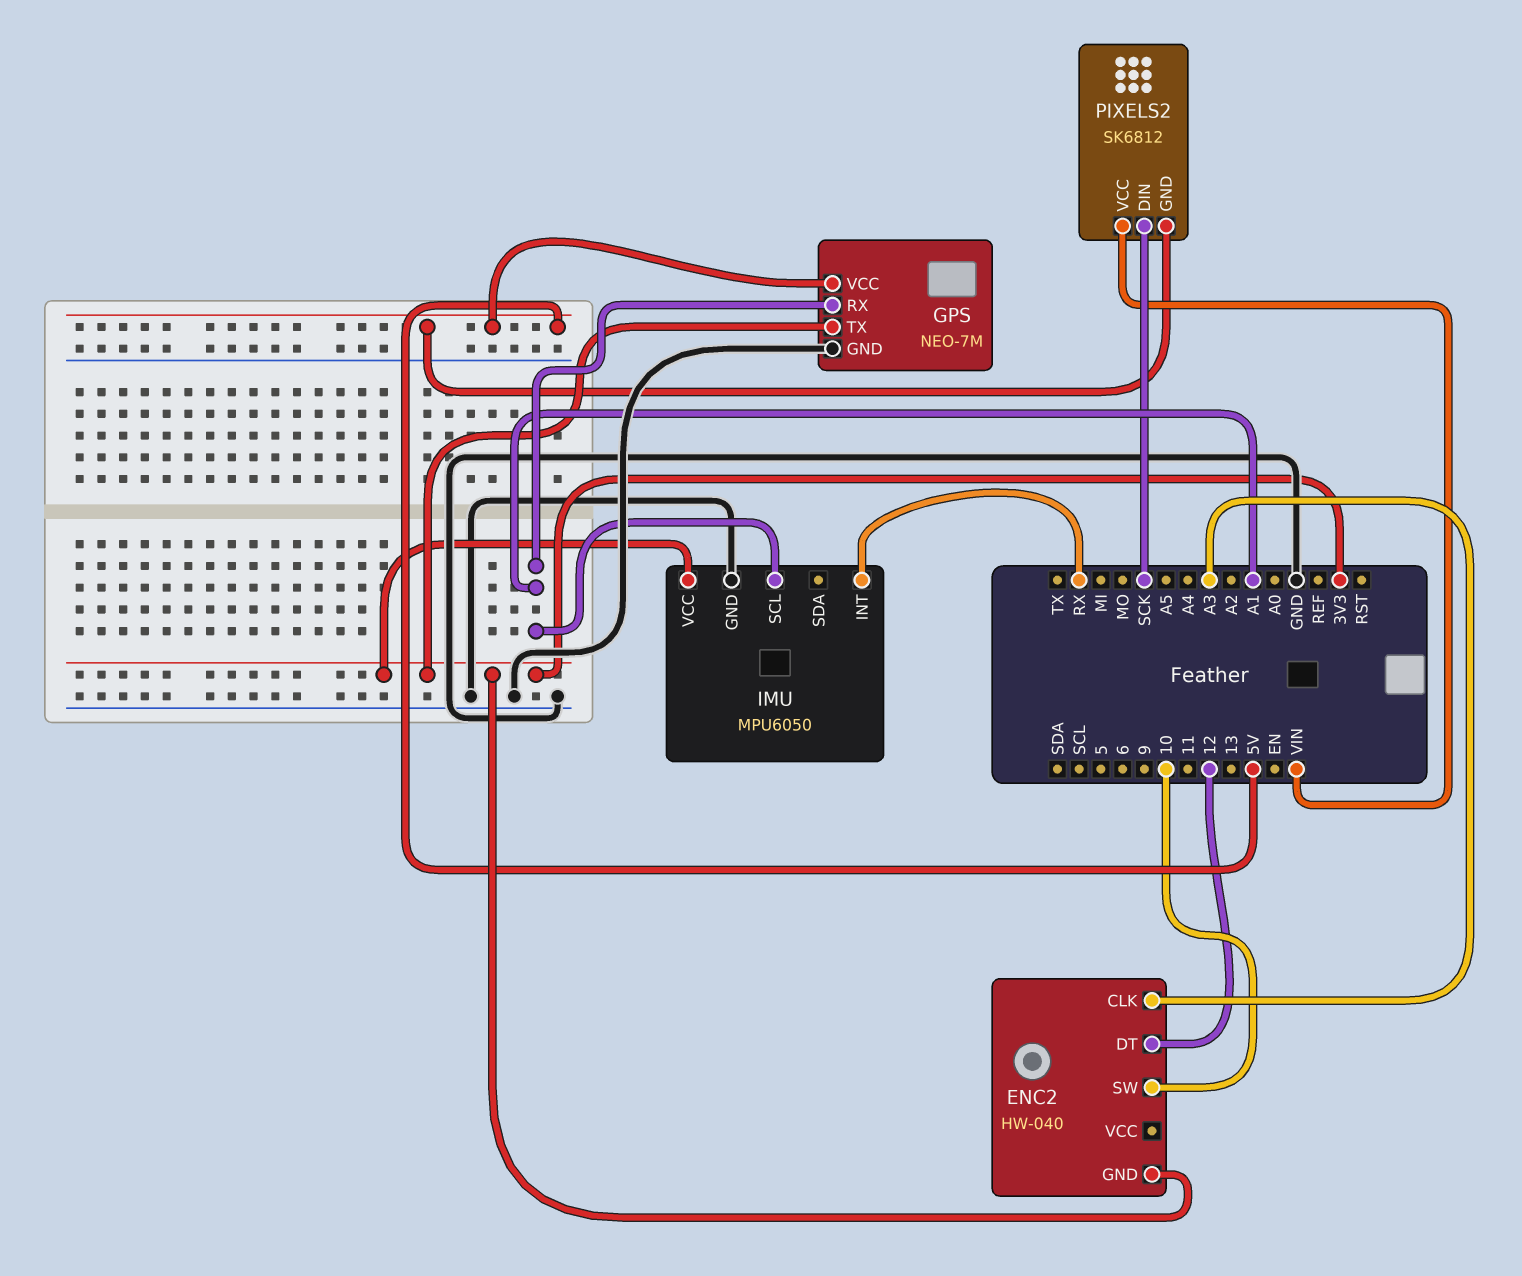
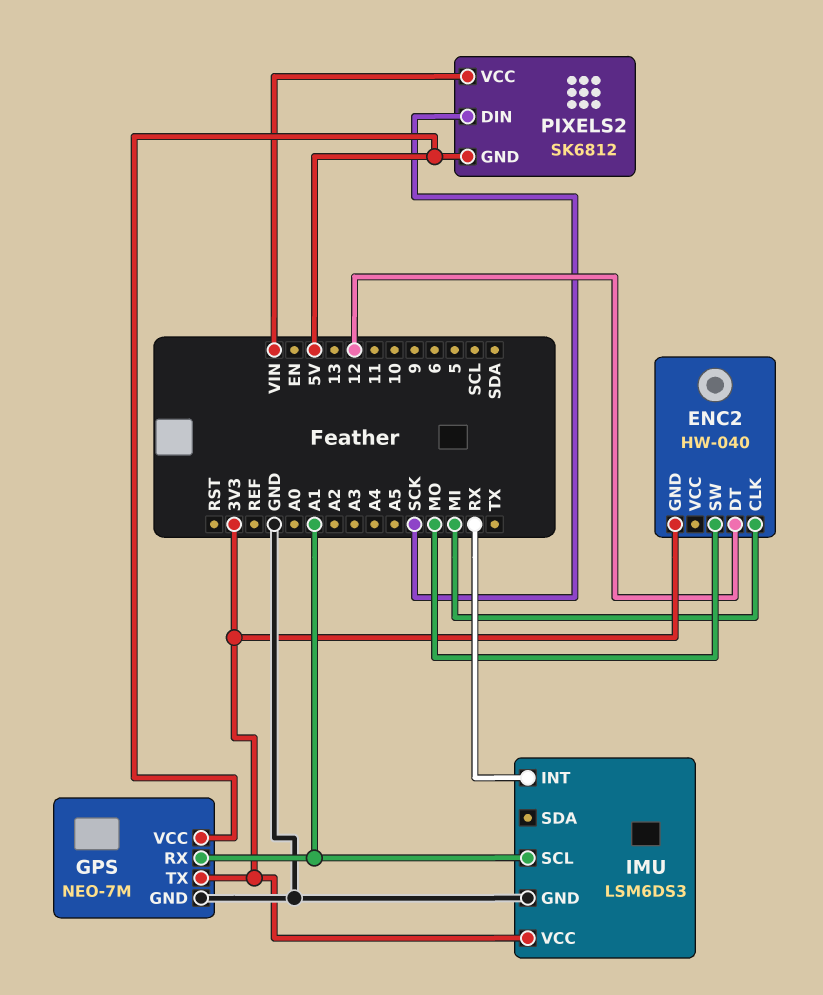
ENC2 pin CLK: A3 -> MI
ENC2 pin SW: 10 -> MO
IMU: MPU6050 -> LSM6DS3

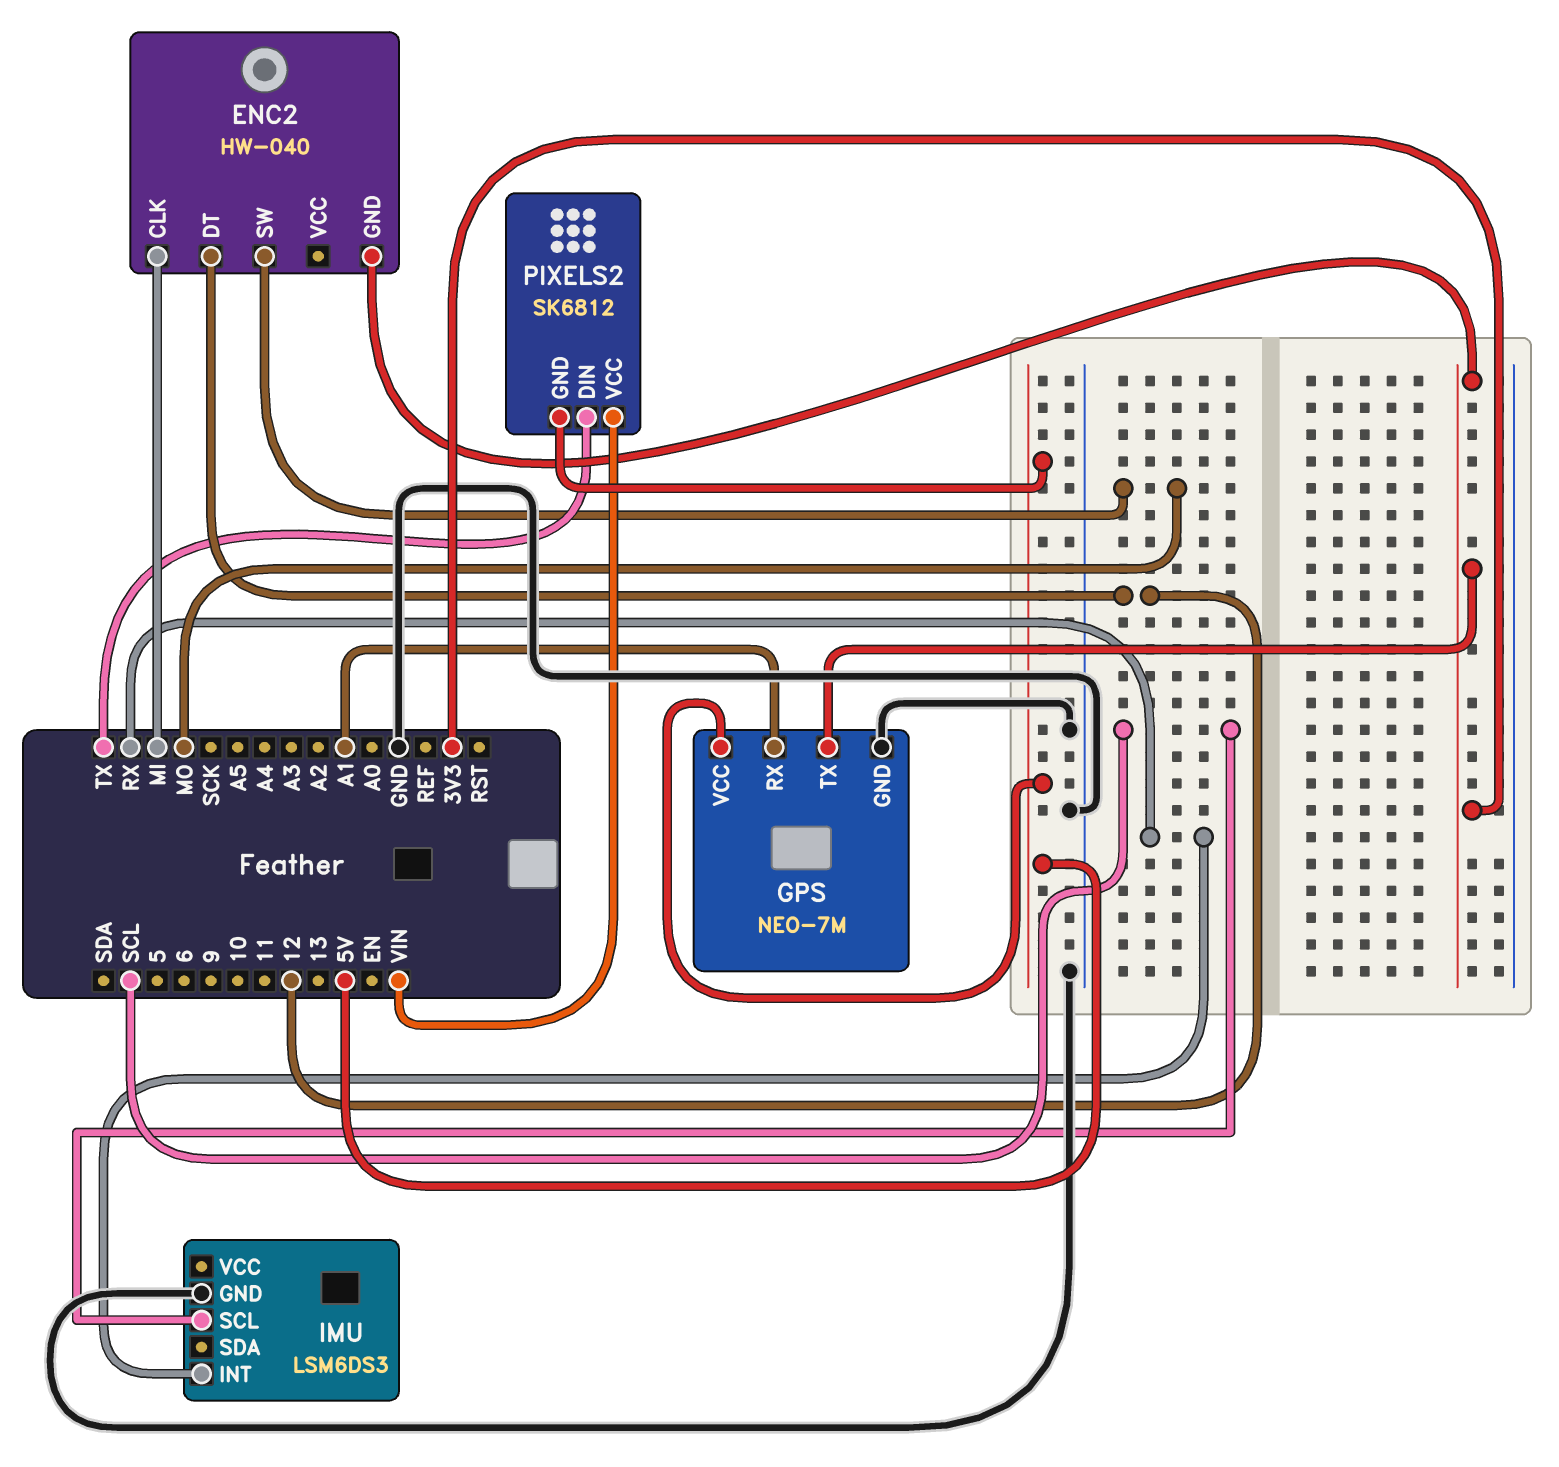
IMU pin SCL: A1 -> SCL
IMU pin VCC: 3V3 -> none
PIXELS2 pin DIN: SCK -> TX

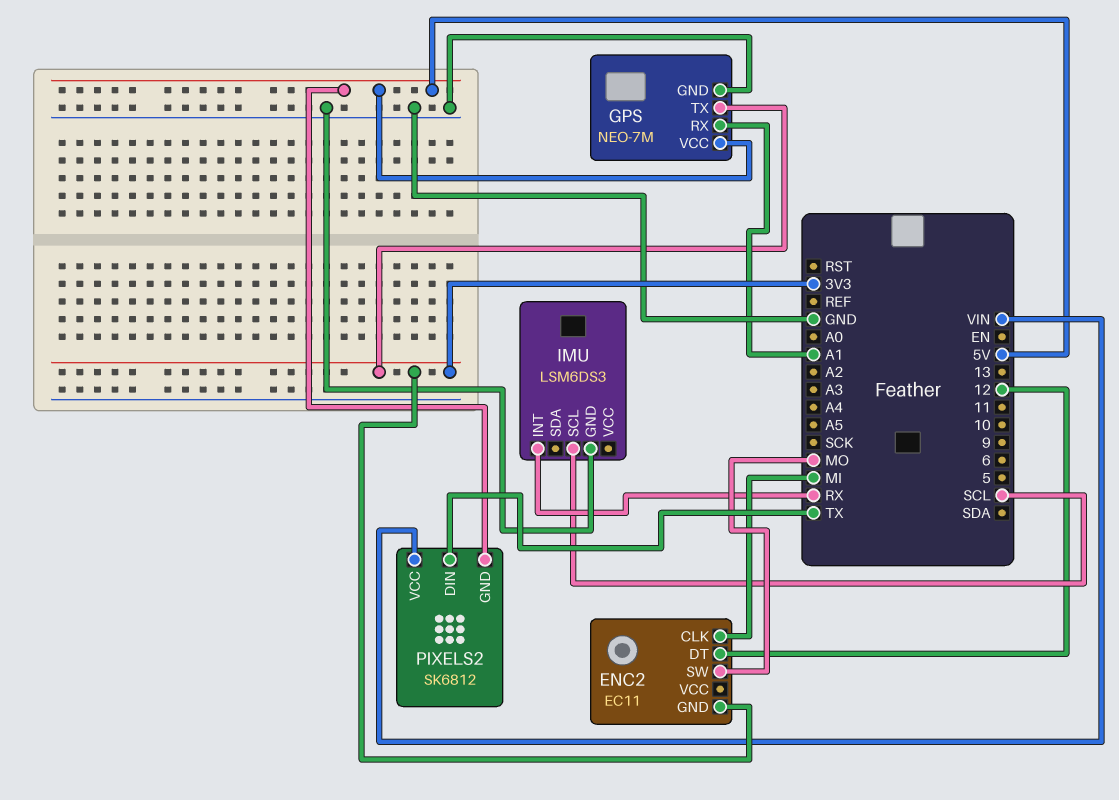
ENC2: HW-040 -> EC11

